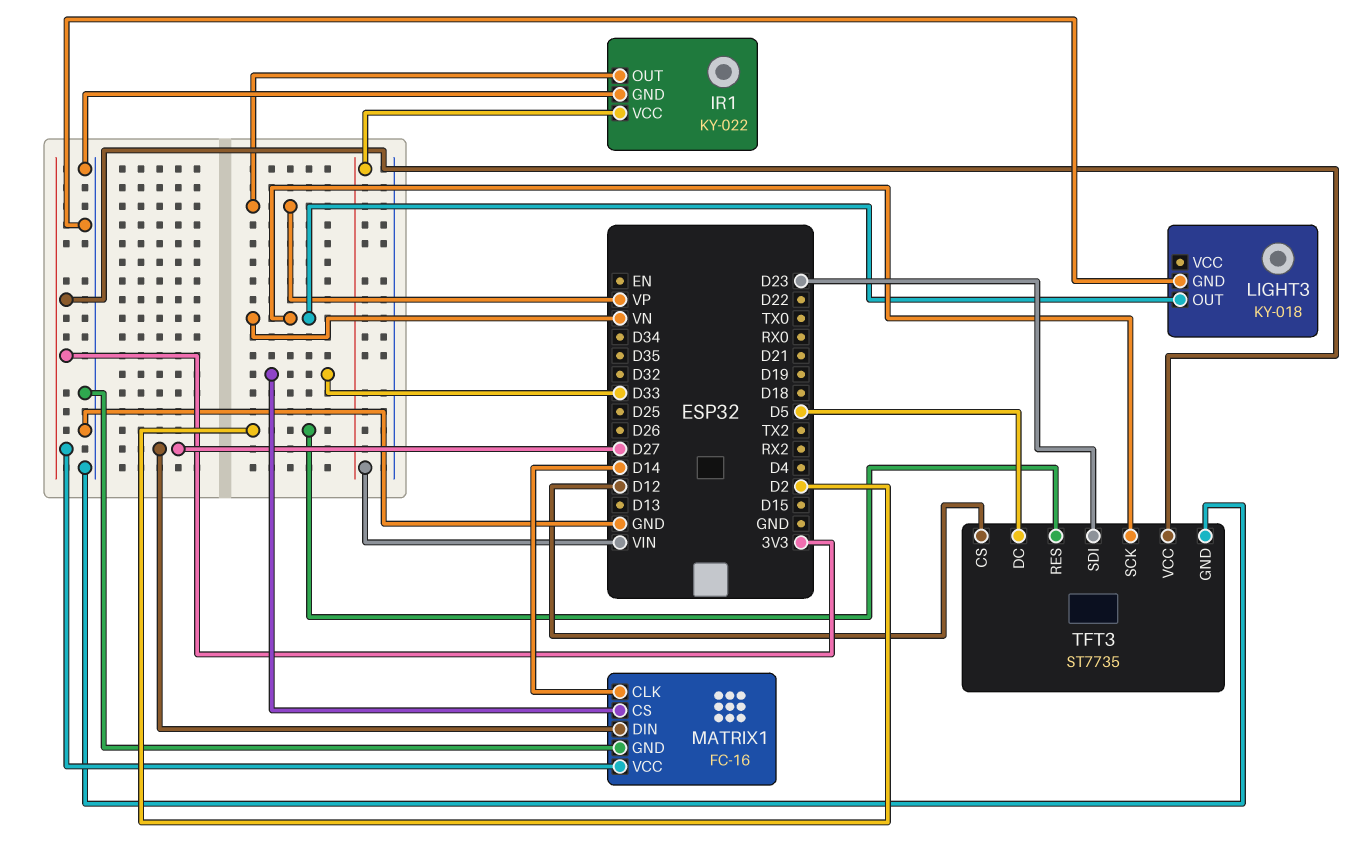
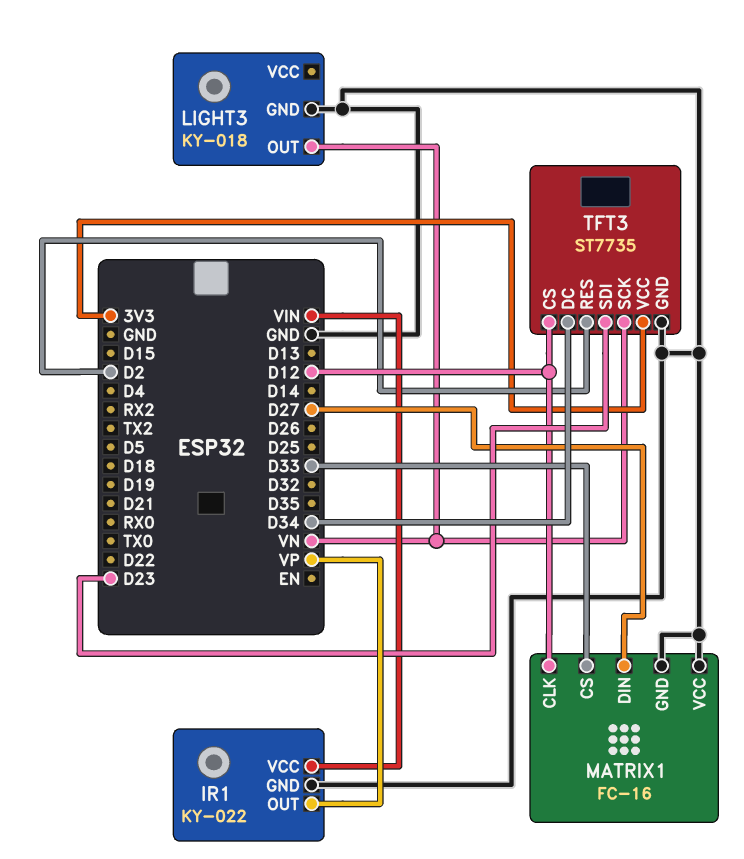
MATRIX1 pin CLK: D14 -> D12
MATRIX1 pin VCC: 3V3 -> GND
TFT3 pin DC: D5 -> D34

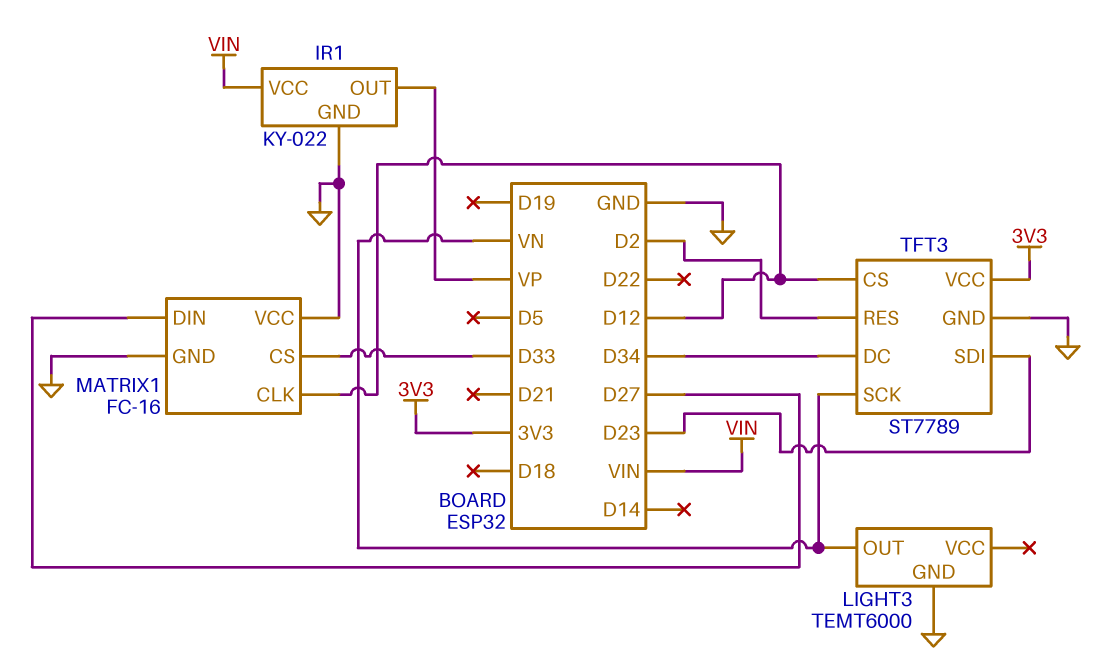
LIGHT3: KY-018 -> TEMT6000
TFT3: ST7735 -> ST7789

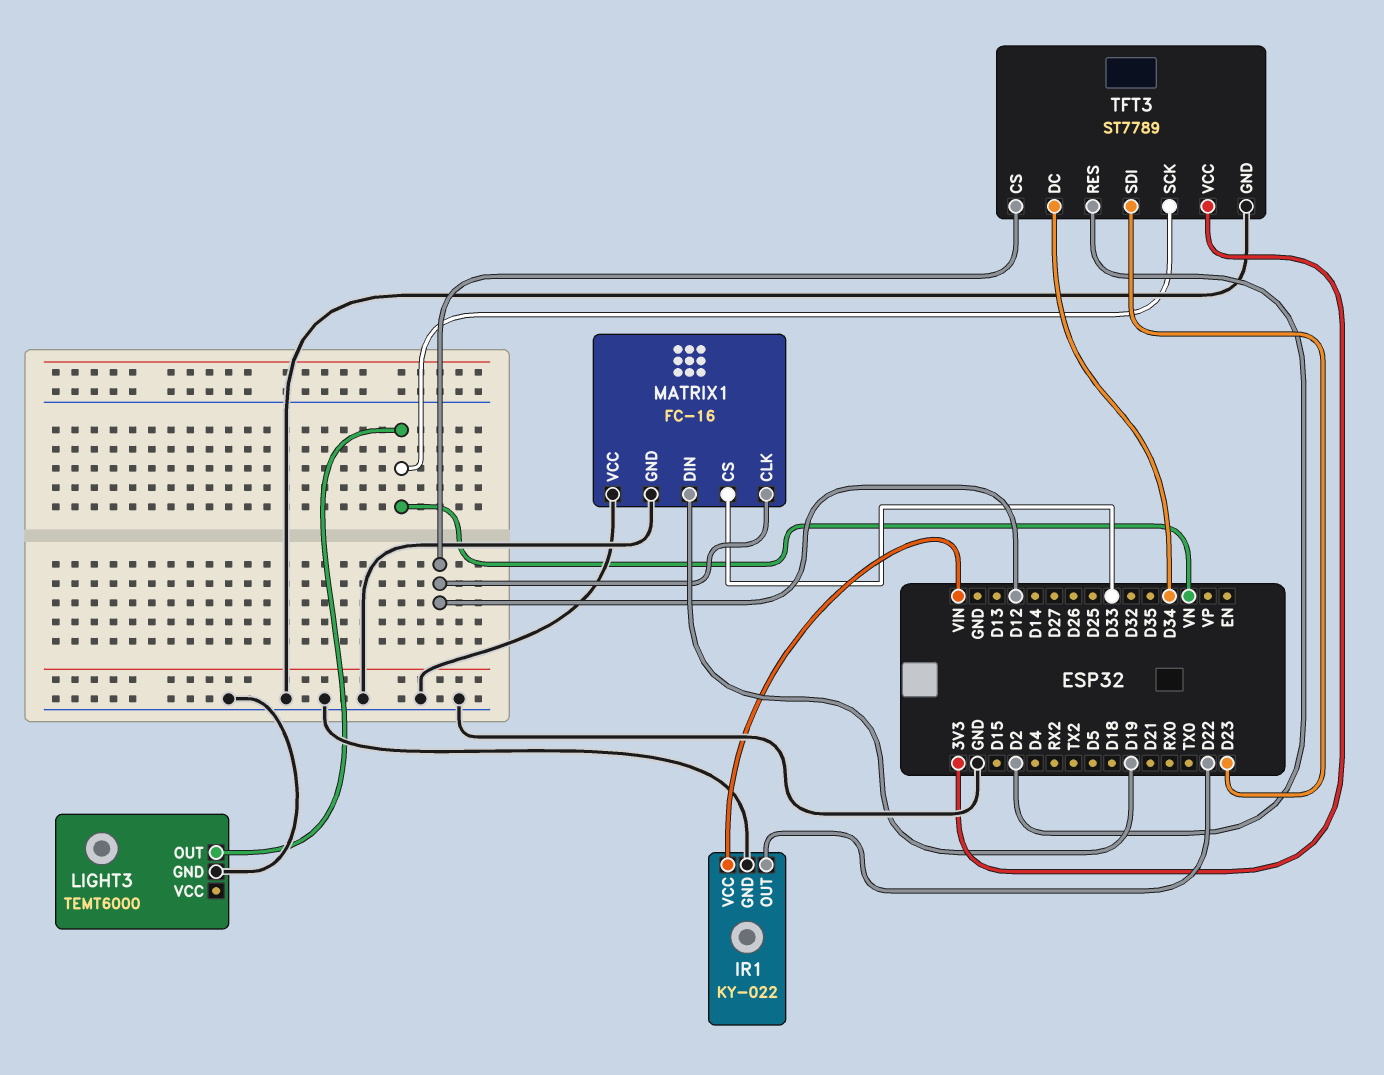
IR1 pin OUT: VP -> D22
MATRIX1 pin DIN: D27 -> D19

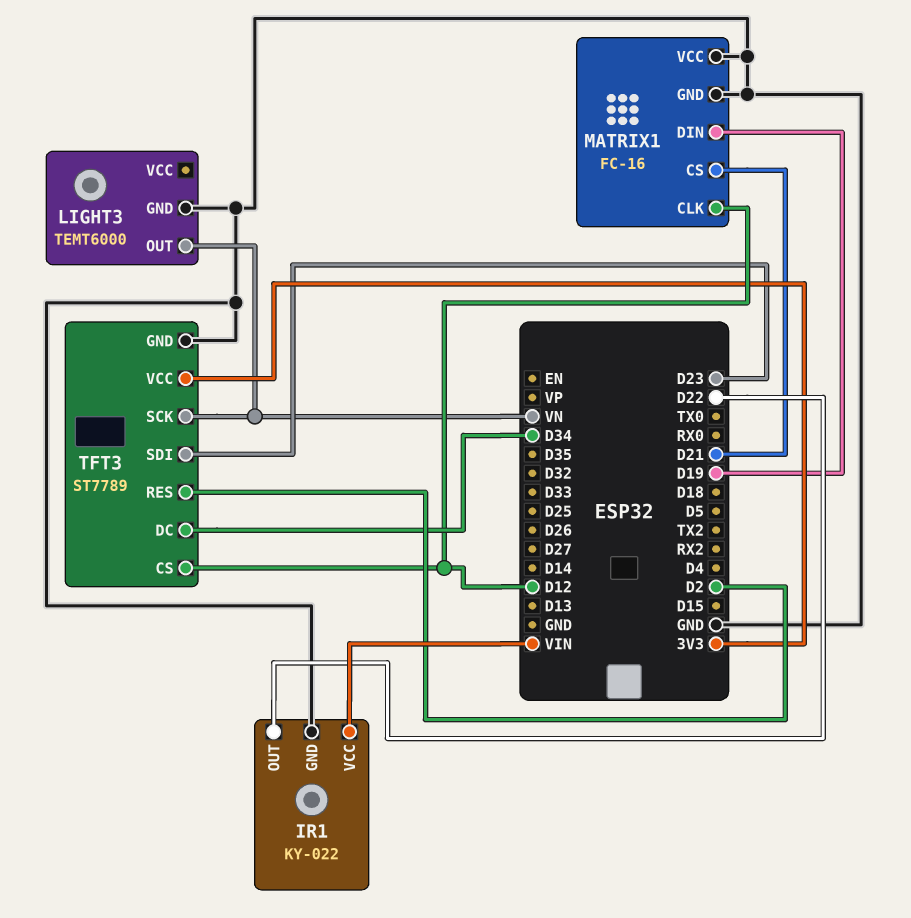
MATRIX1 pin CS: D33 -> D21

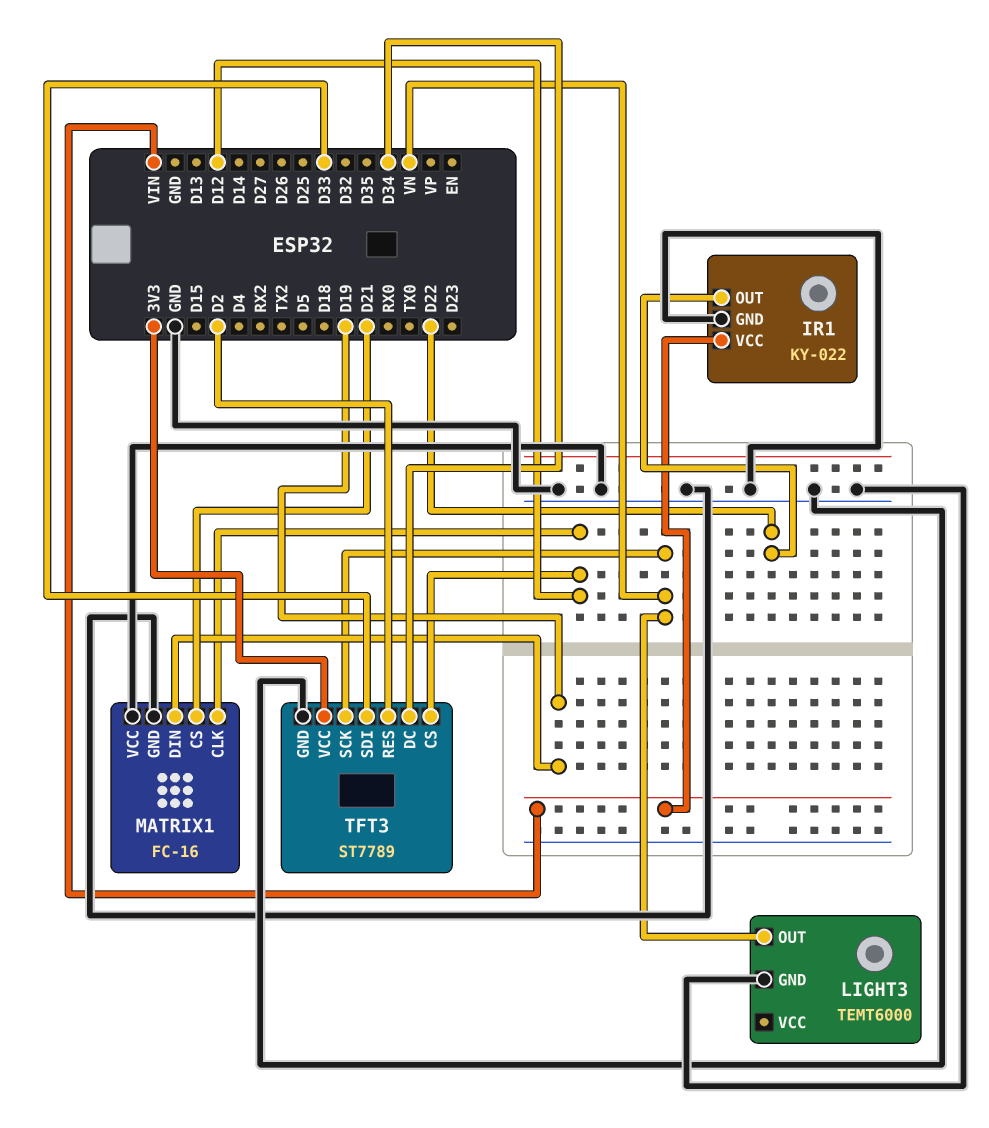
TFT3 pin SDI: D23 -> D33

